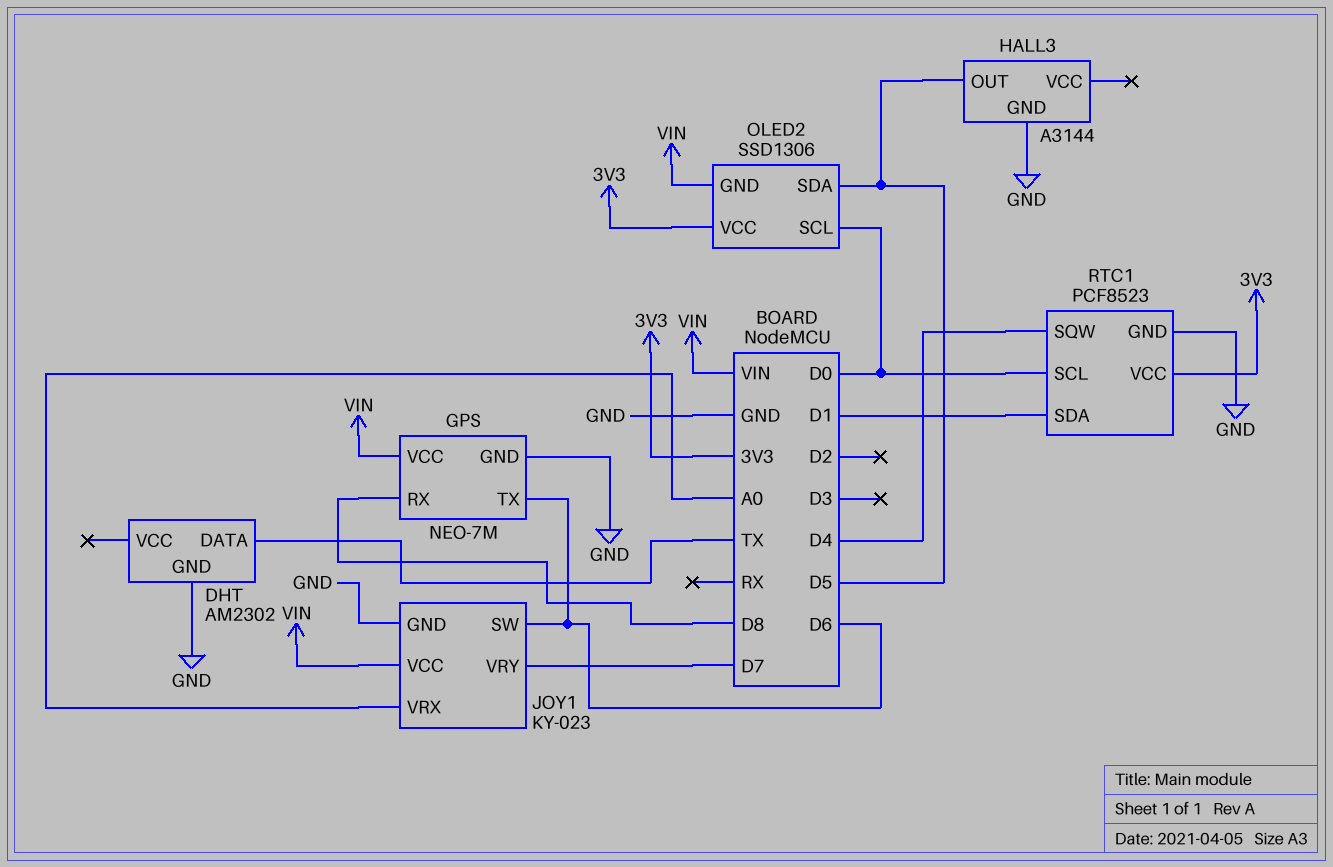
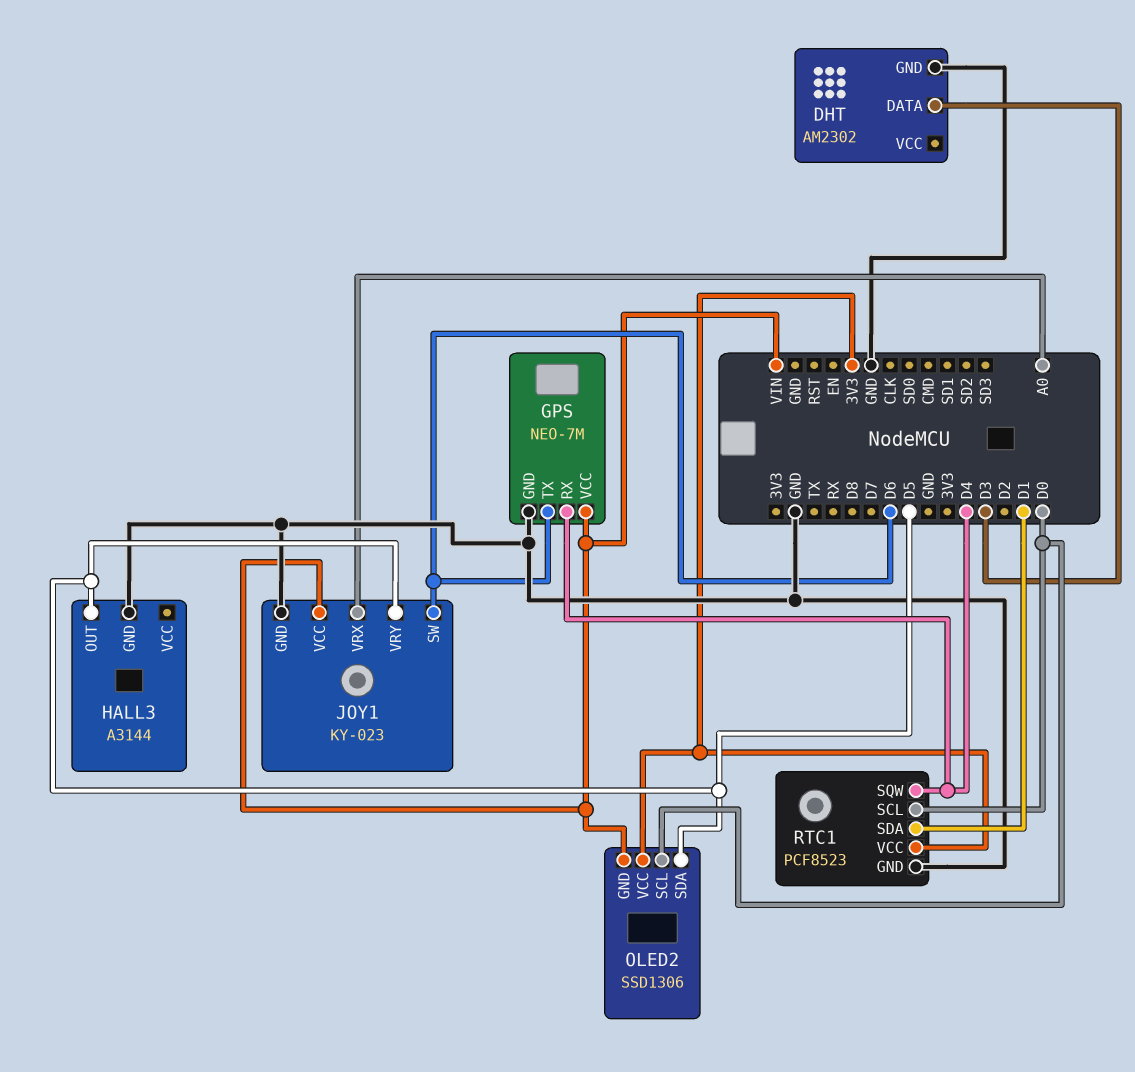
DHT pin DATA: TX -> D3
GPS pin RX: D8 -> D4
JOY1 pin VRY: D7 -> D5

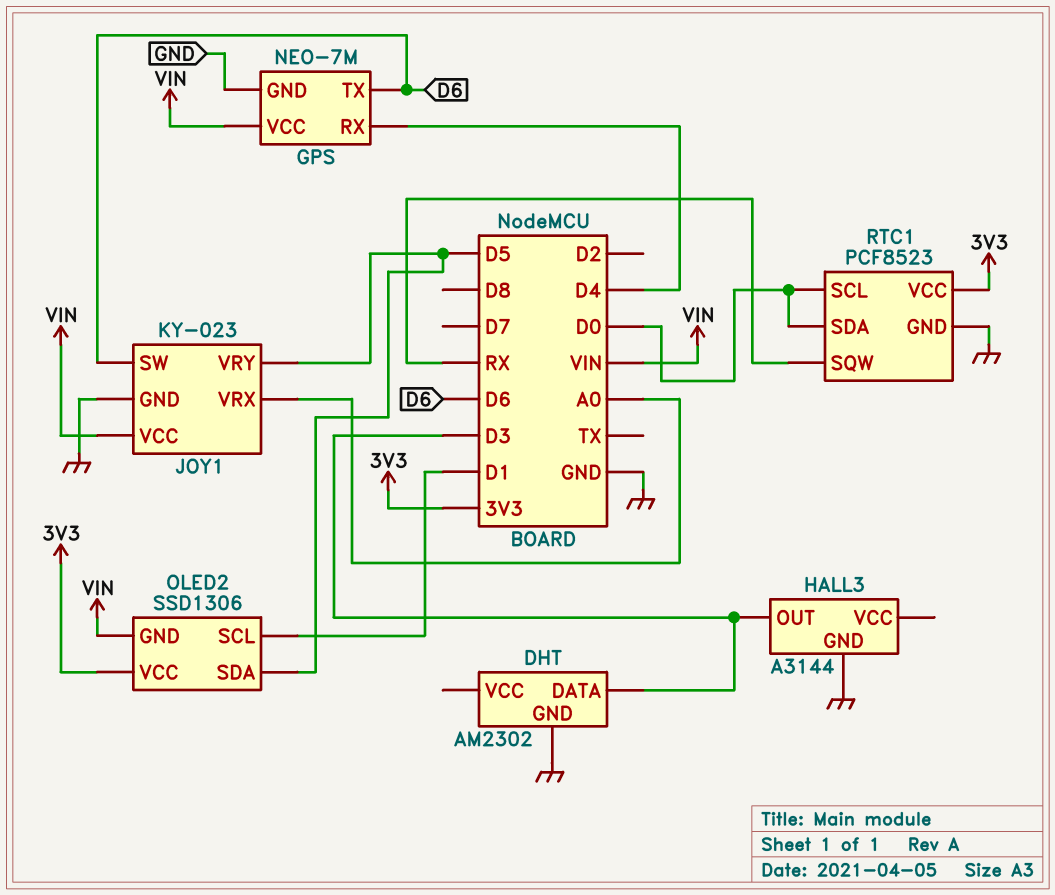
HALL3 pin OUT: D5 -> D3
OLED2 pin SCL: D0 -> D1
RTC1 pin SDA: D1 -> D0
RTC1 pin SQW: D4 -> RX

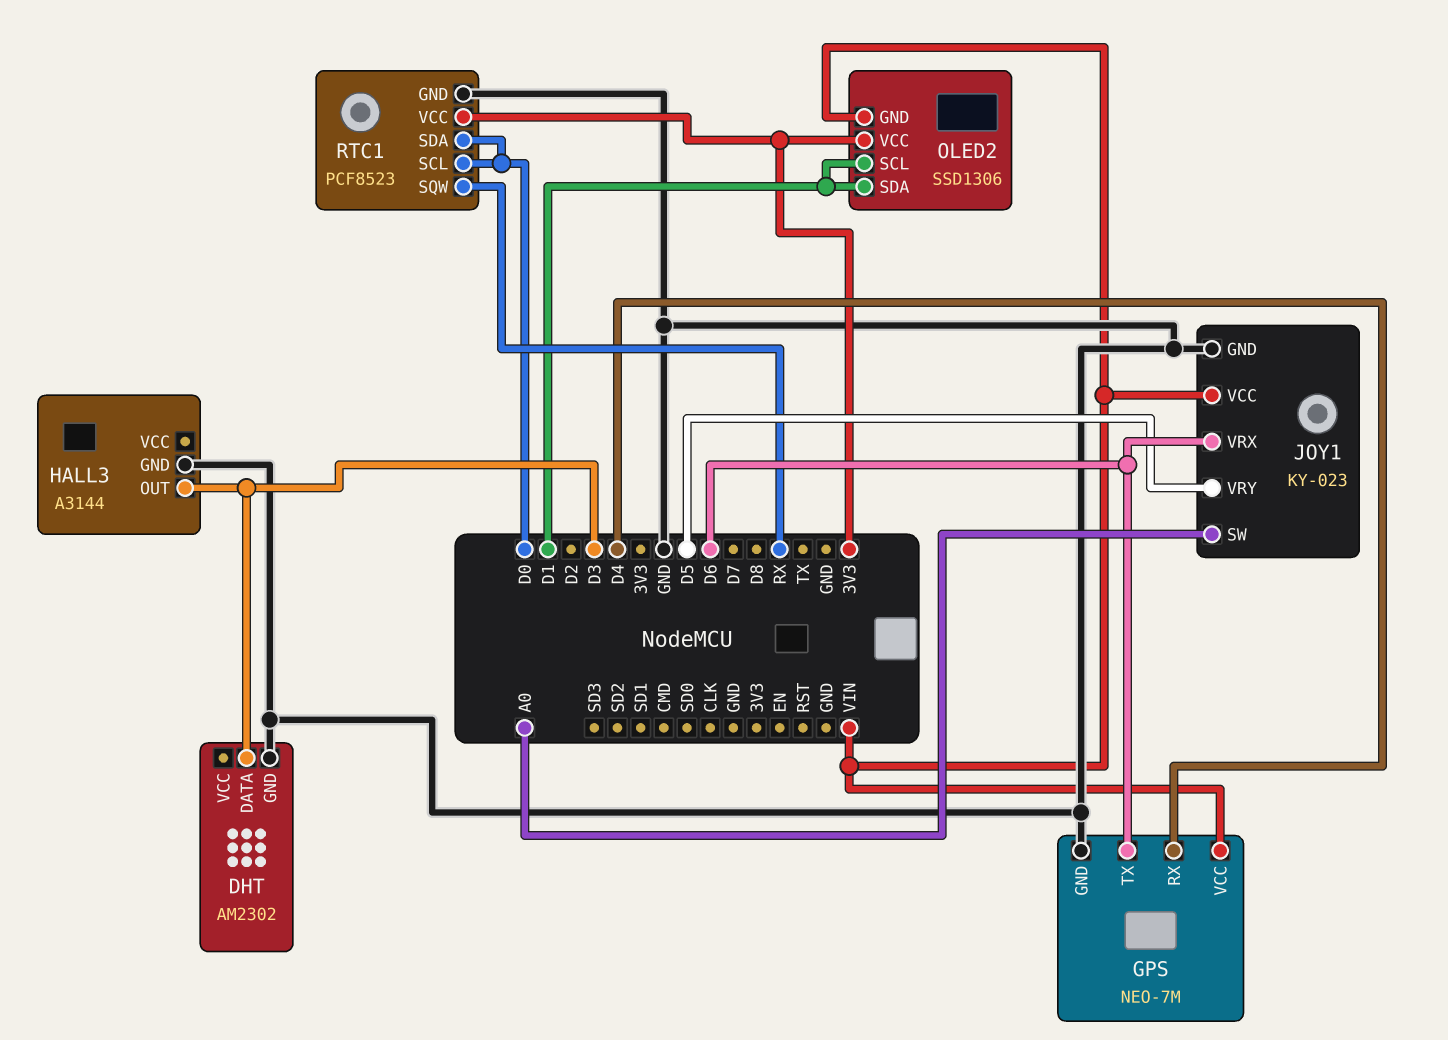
JOY1 pin SW: D6 -> A0
JOY1 pin VRX: A0 -> D6
OLED2 pin SDA: D5 -> D1

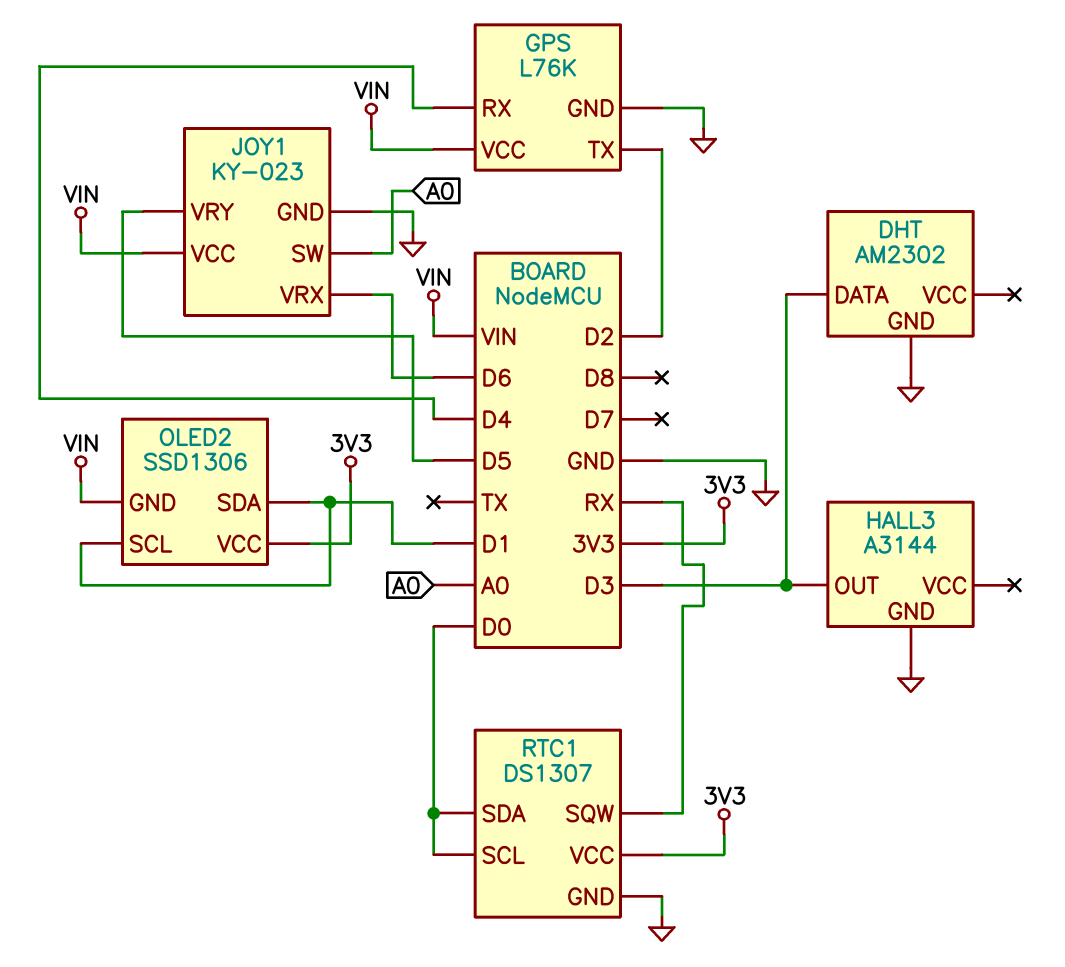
GPS: NEO-7M -> L76K
GPS pin TX: D6 -> D2
RTC1: PCF8523 -> DS1307

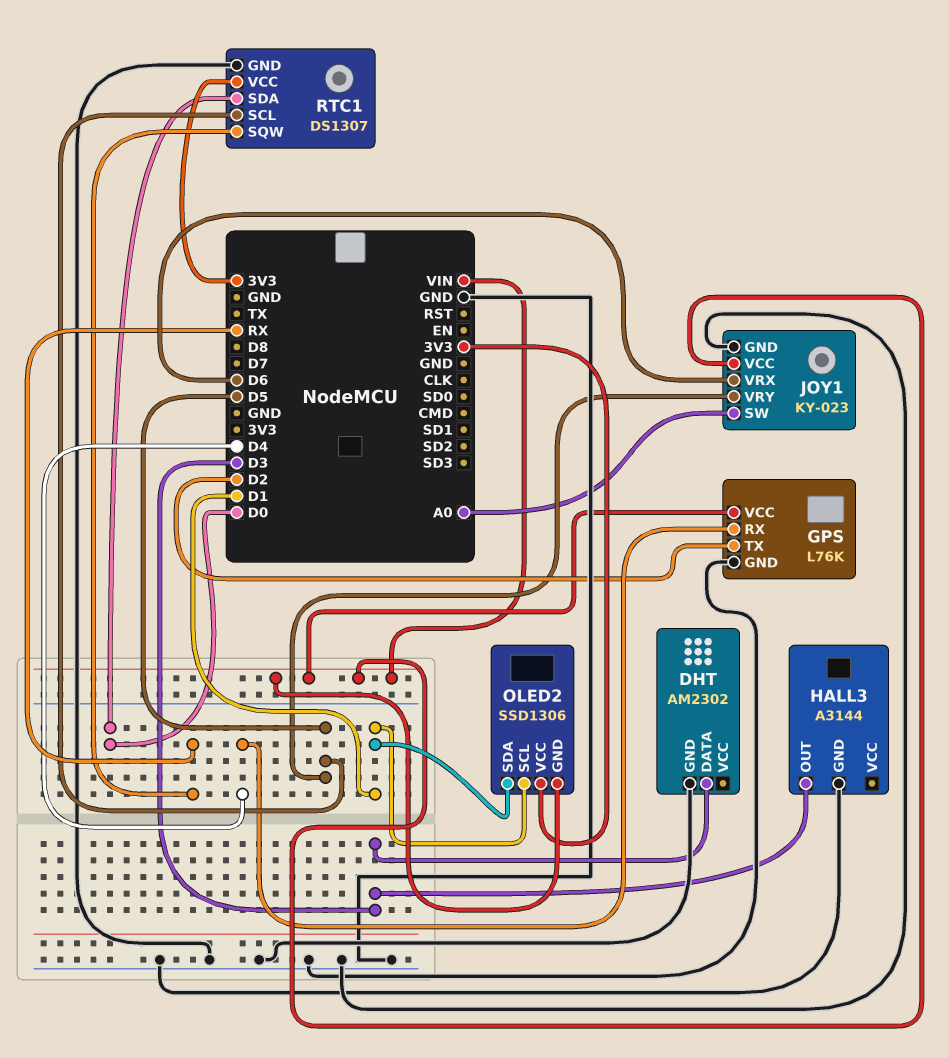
RTC1 pin SCL: D0 -> D5

